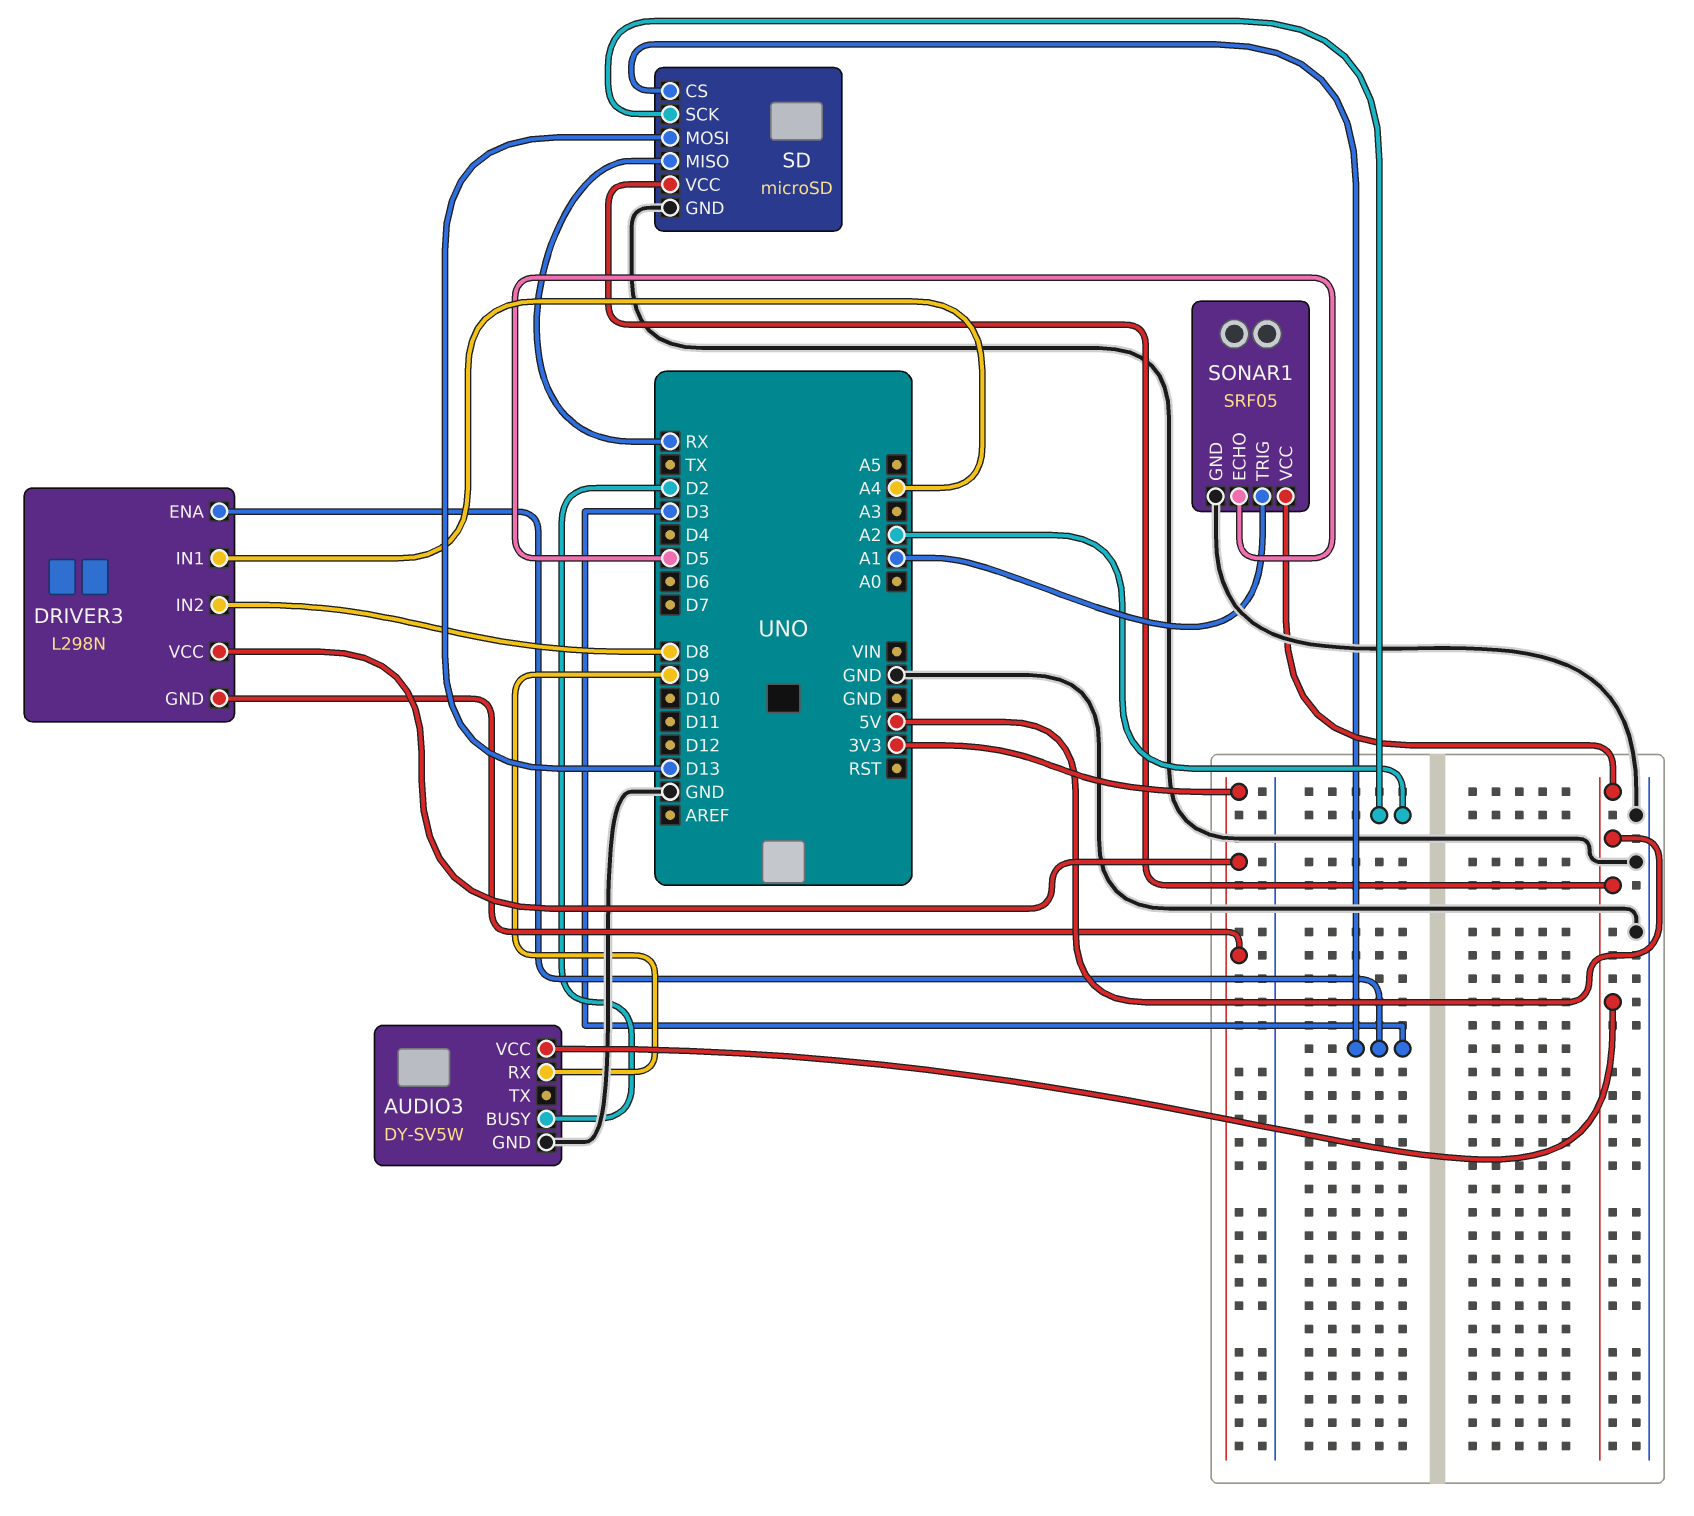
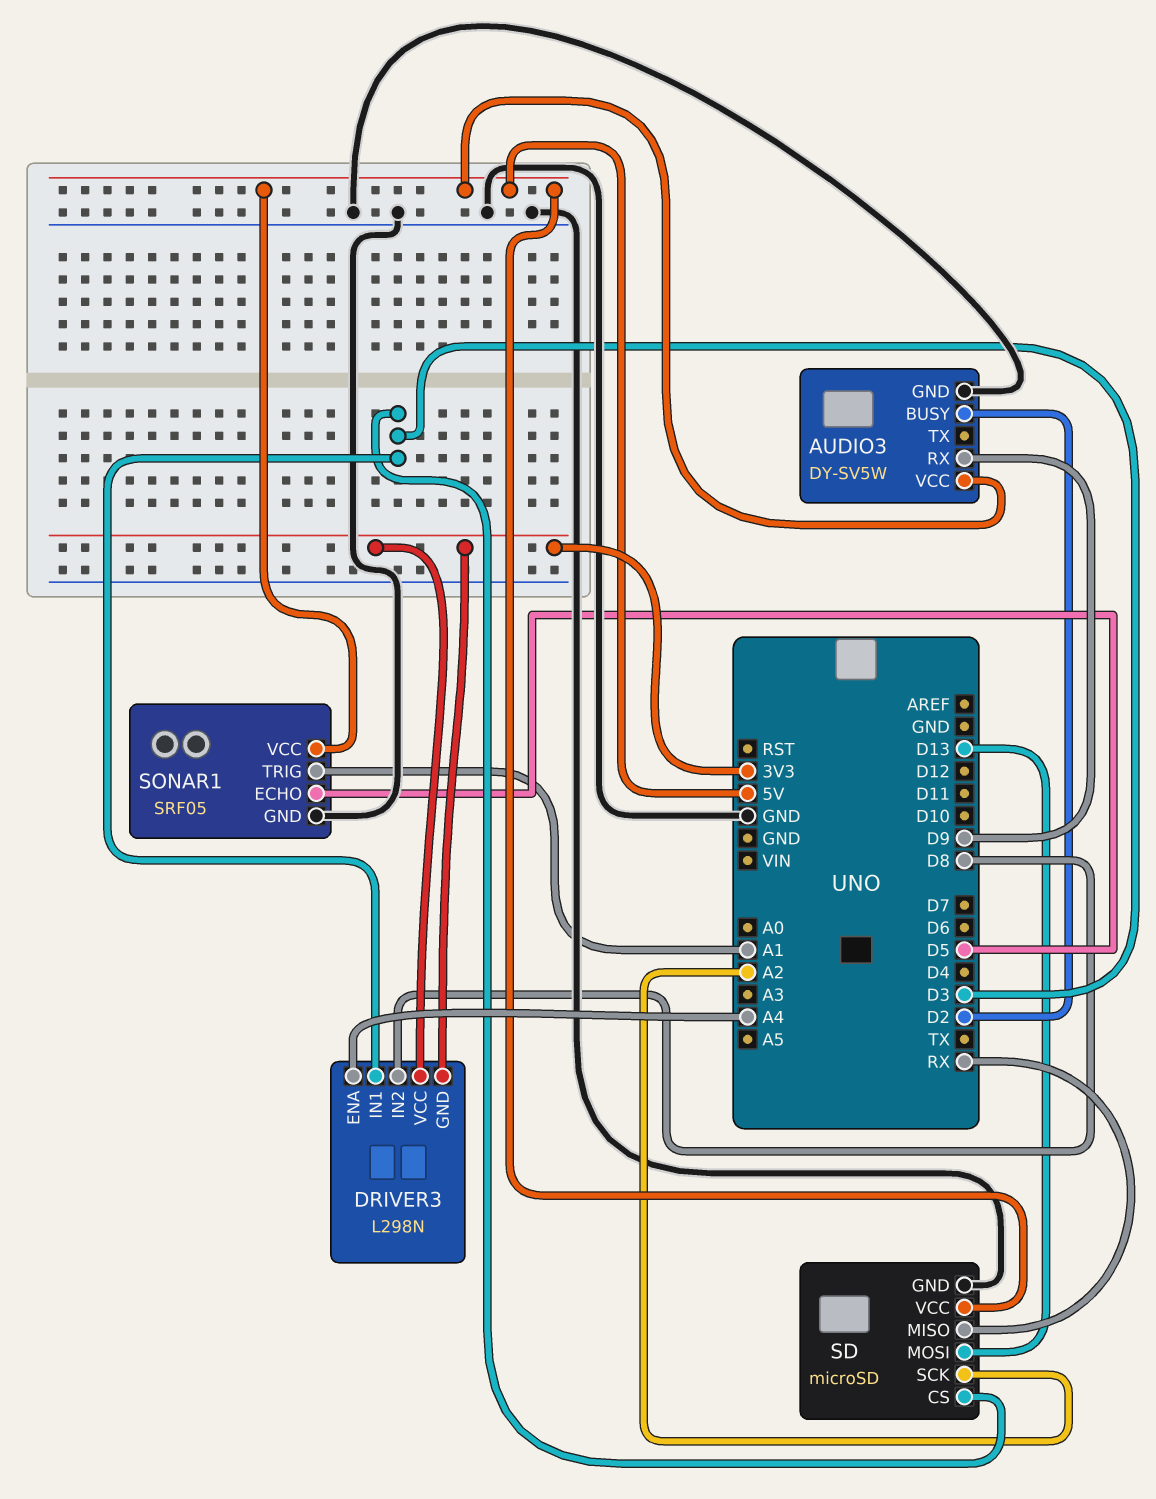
DRIVER3 pin ENA: D3 -> A4
DRIVER3 pin IN1: A4 -> D3

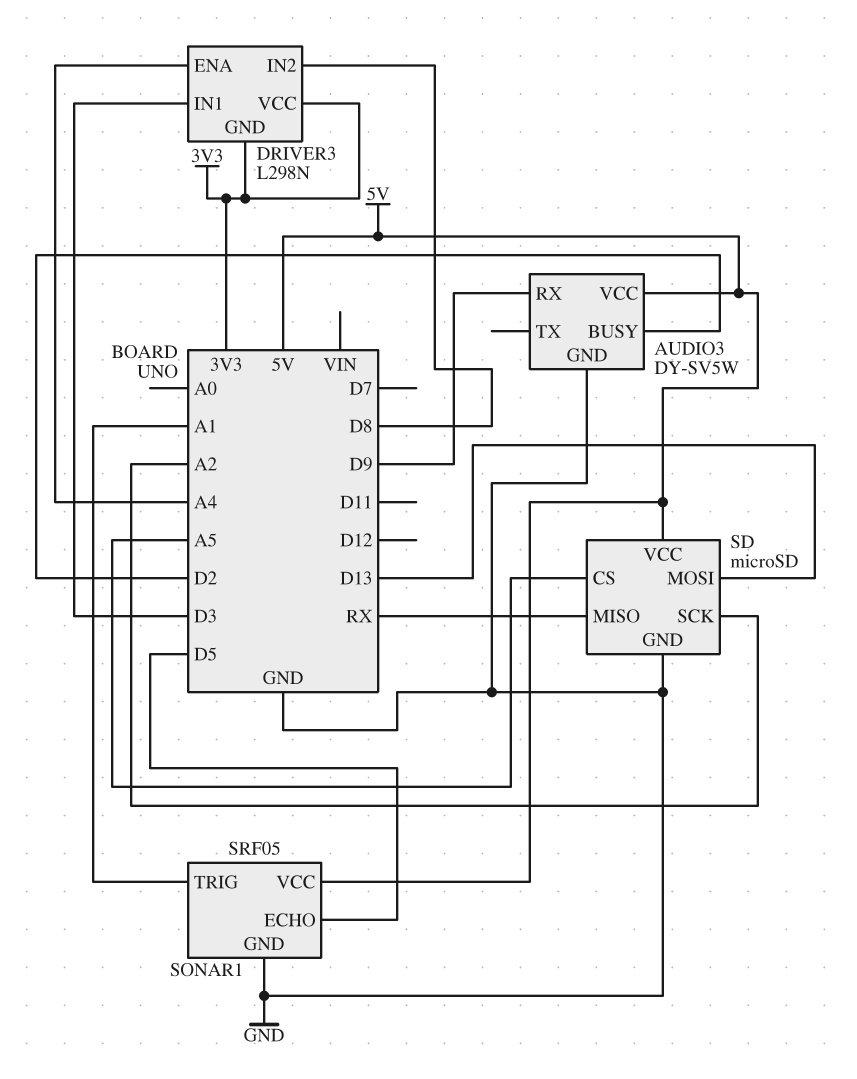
SD pin CS: D3 -> A5

